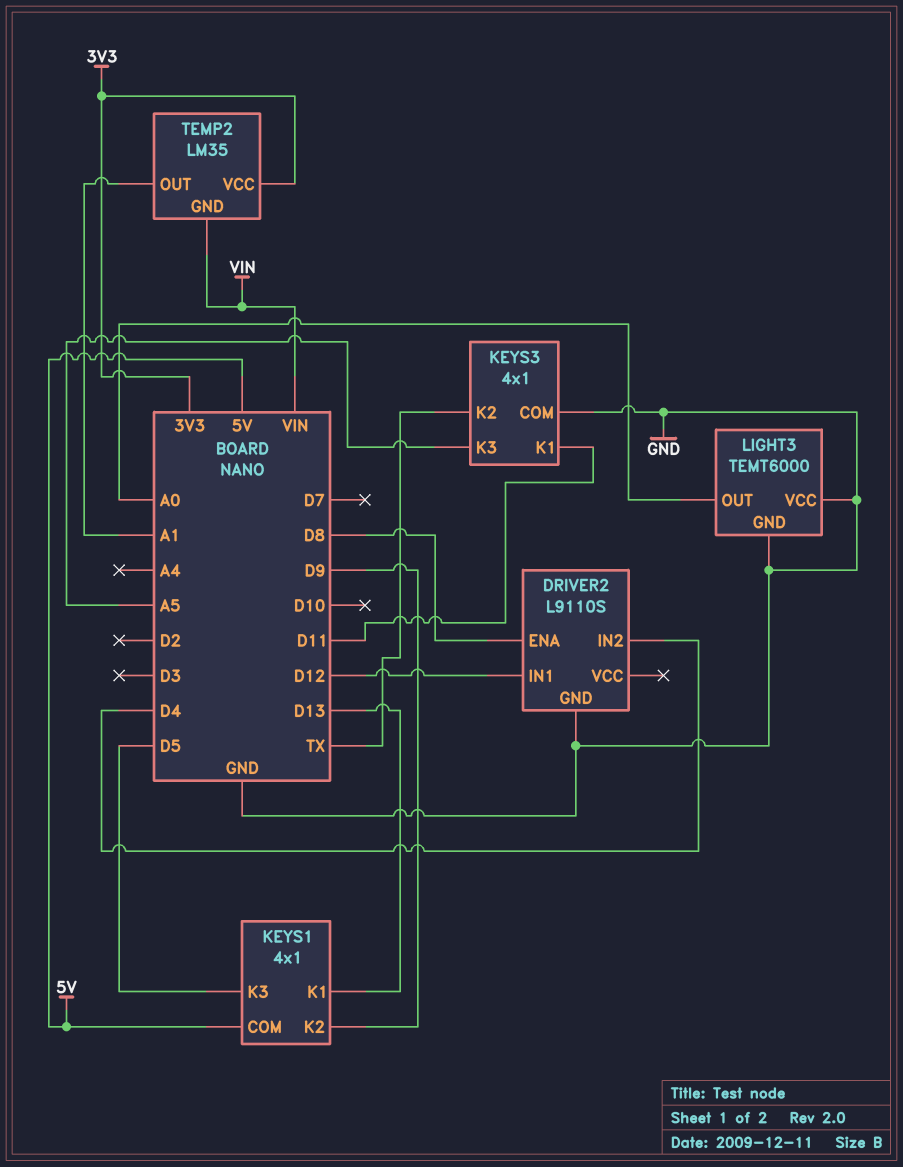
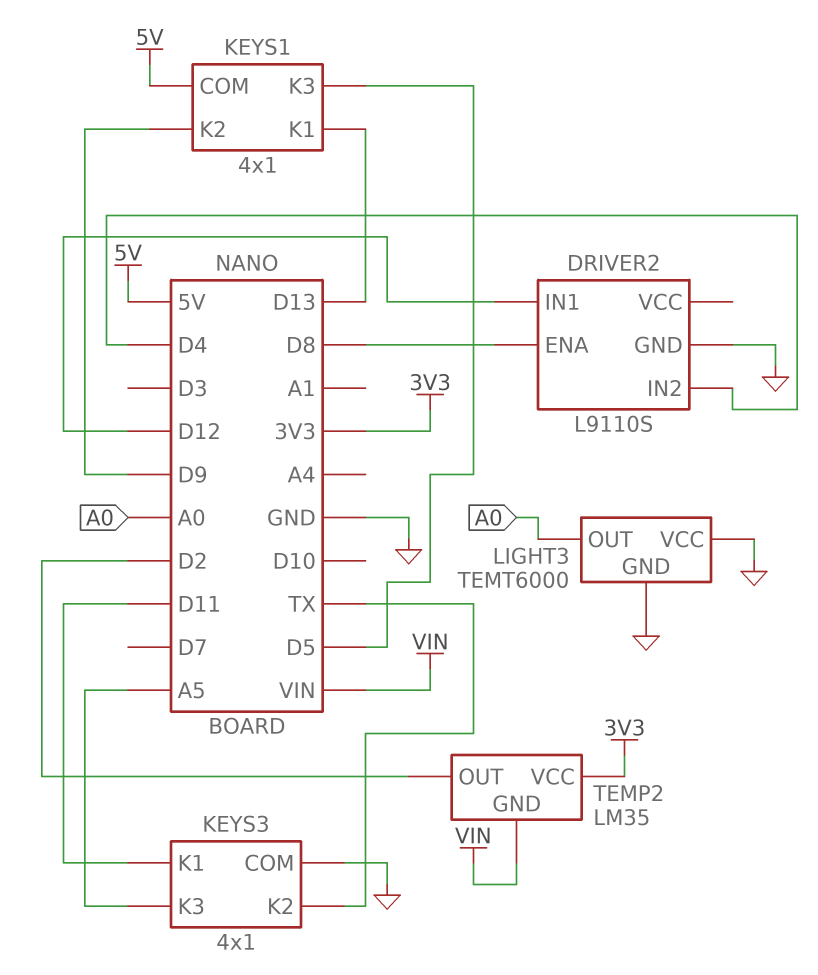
TEMP2 pin OUT: A1 -> D2

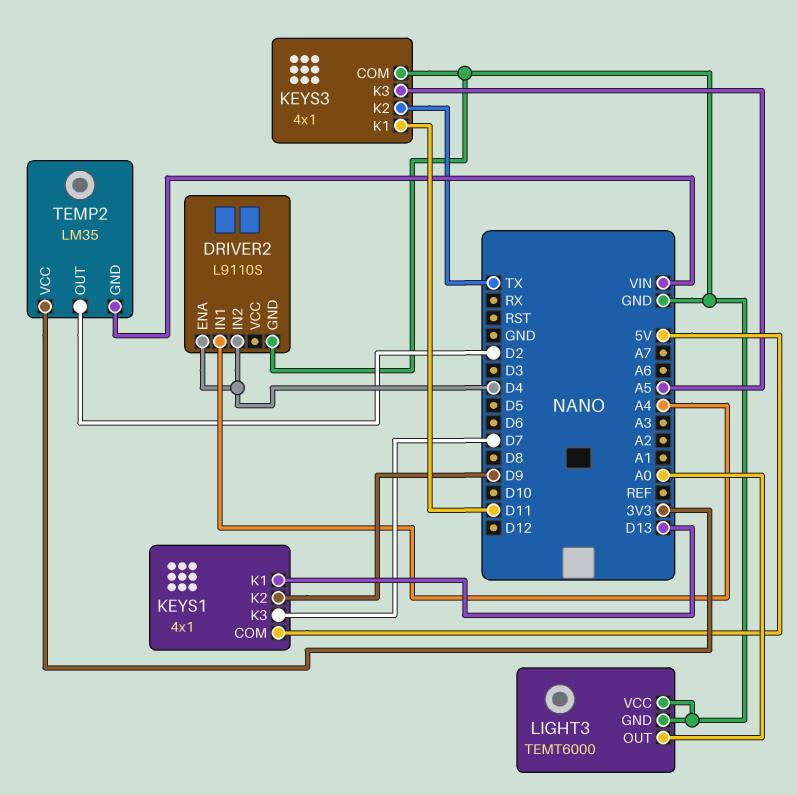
DRIVER2 pin ENA: D8 -> D4
DRIVER2 pin IN1: D12 -> A4
KEYS1 pin K3: D5 -> D7

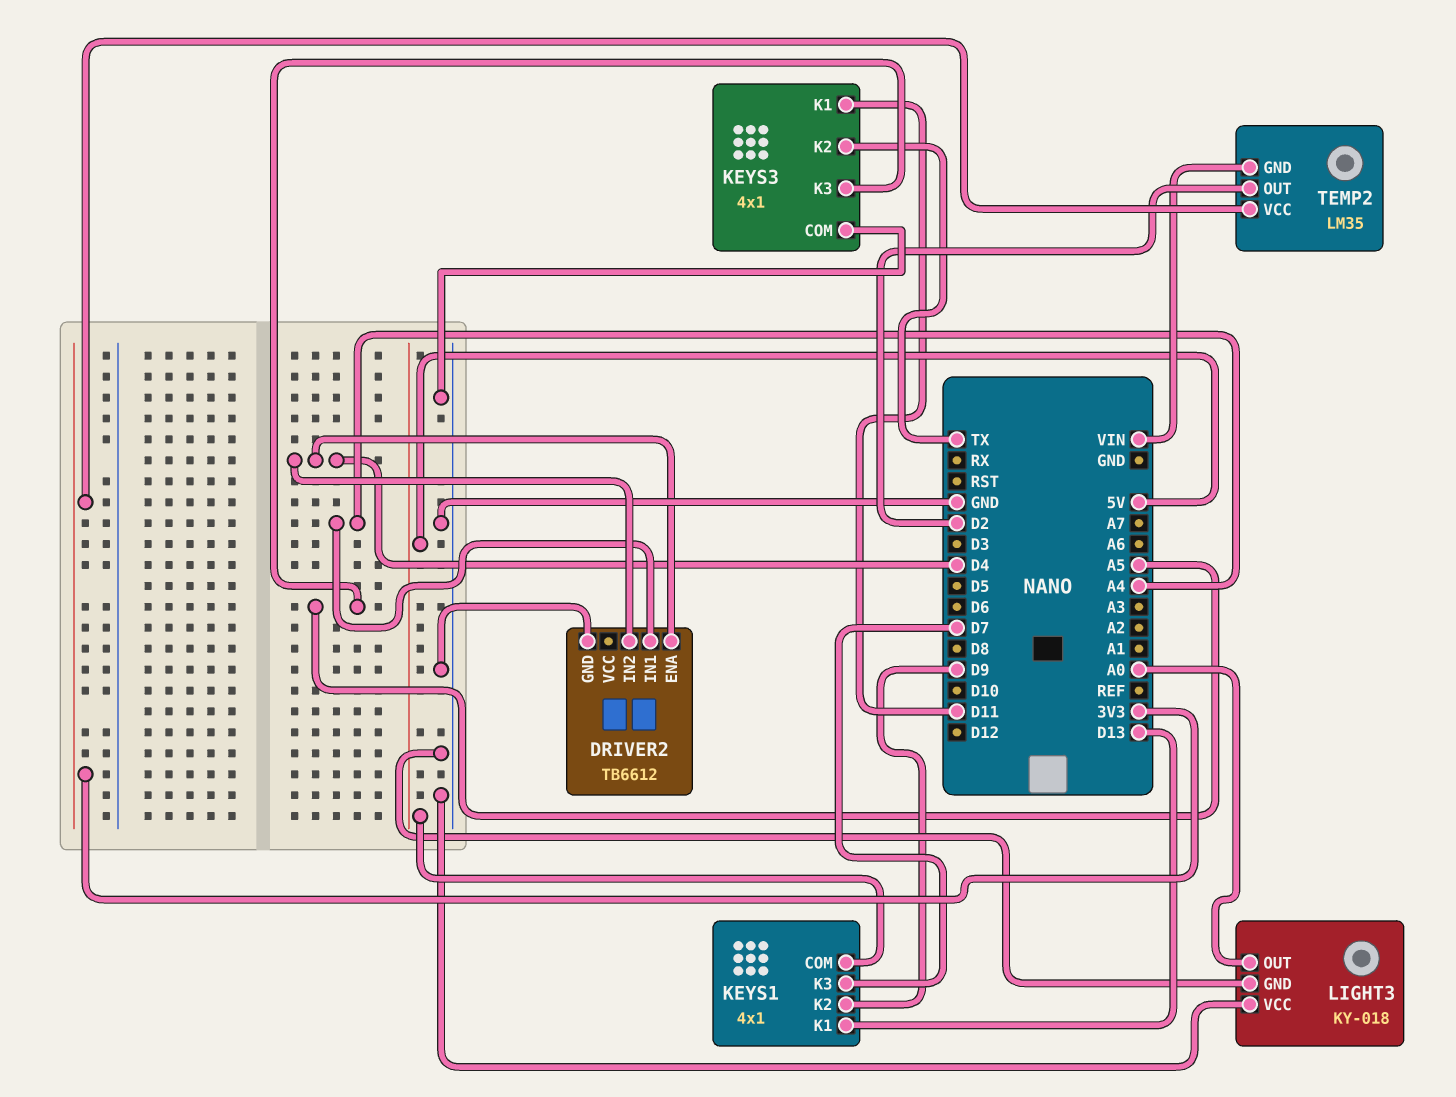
DRIVER2: L9110S -> TB6612
LIGHT3: TEMT6000 -> KY-018

